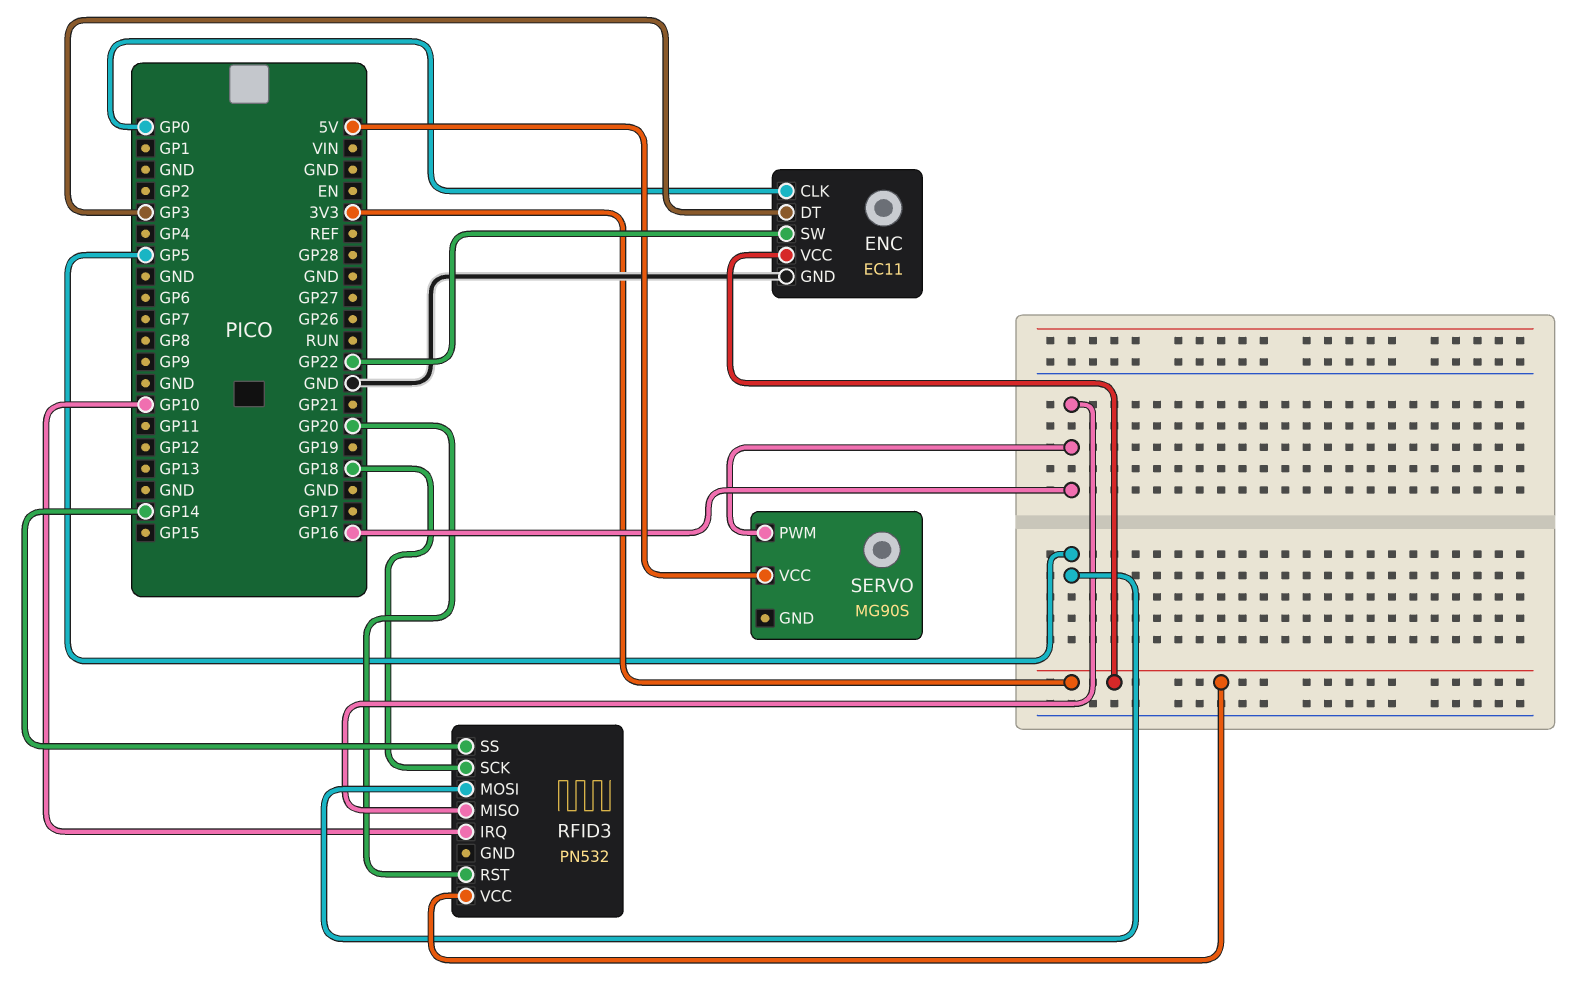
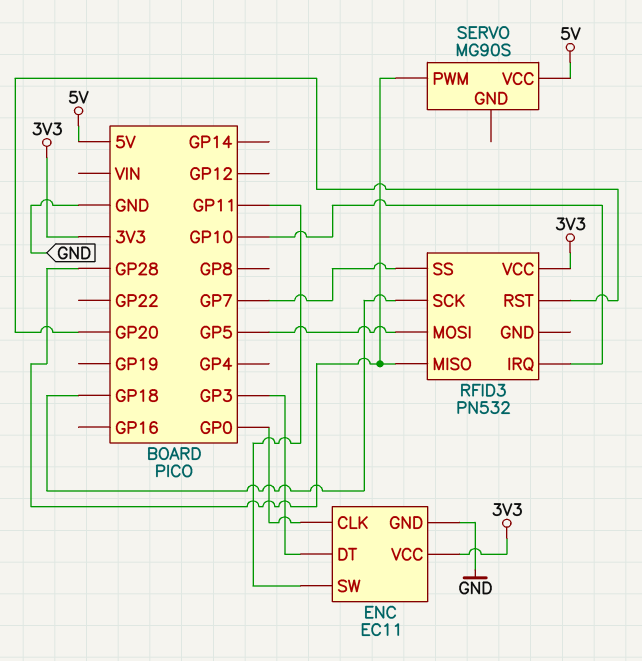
ENC pin SW: GP22 -> GP11
RFID3 pin MISO: GP16 -> GP28
RFID3 pin SS: GP14 -> GP7
SERVO pin PWM: GP16 -> GP28

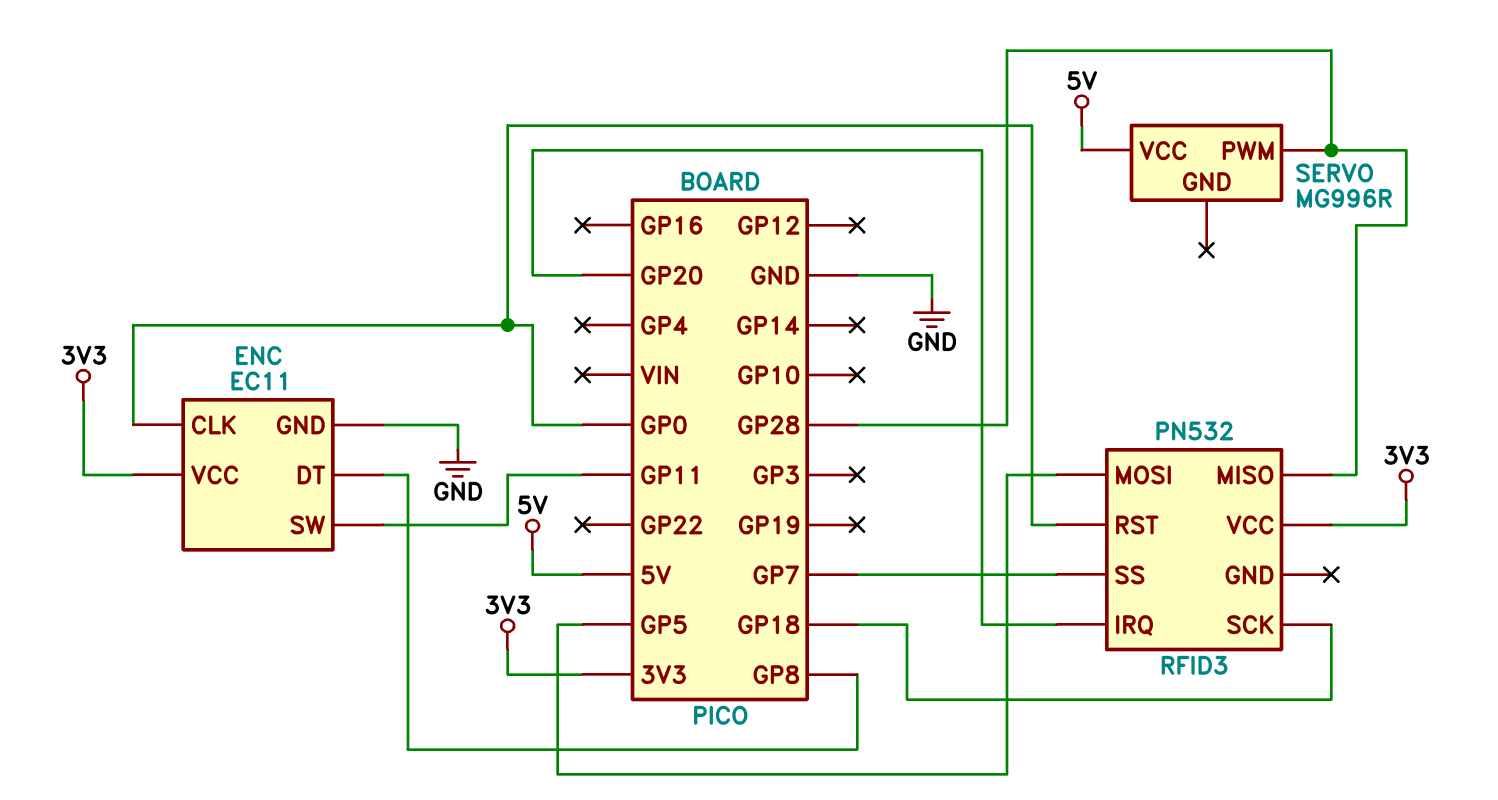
ENC pin DT: GP3 -> GP8
RFID3 pin IRQ: GP10 -> GP20
RFID3 pin RST: GP20 -> GP0
SERVO: MG90S -> MG996R

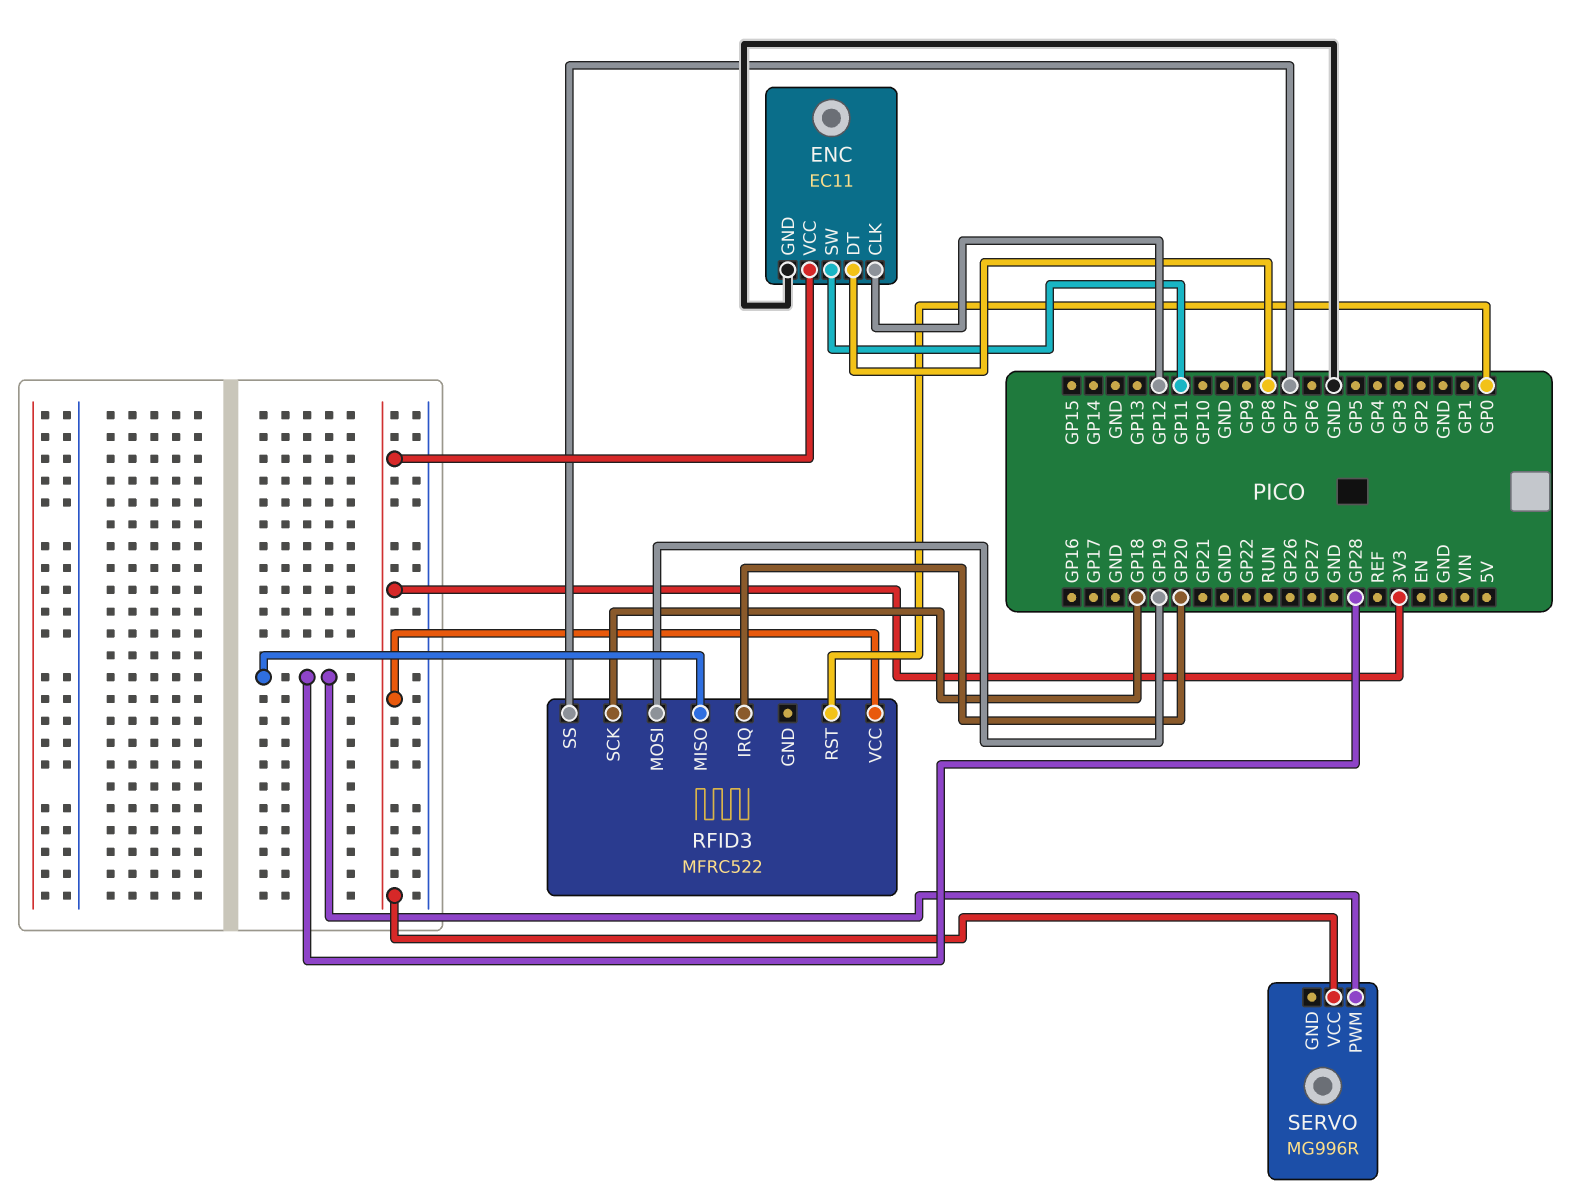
ENC pin CLK: GP0 -> GP12
RFID3: PN532 -> MFRC522
RFID3 pin MOSI: GP5 -> GP19
SERVO pin VCC: 5V -> 3V3

